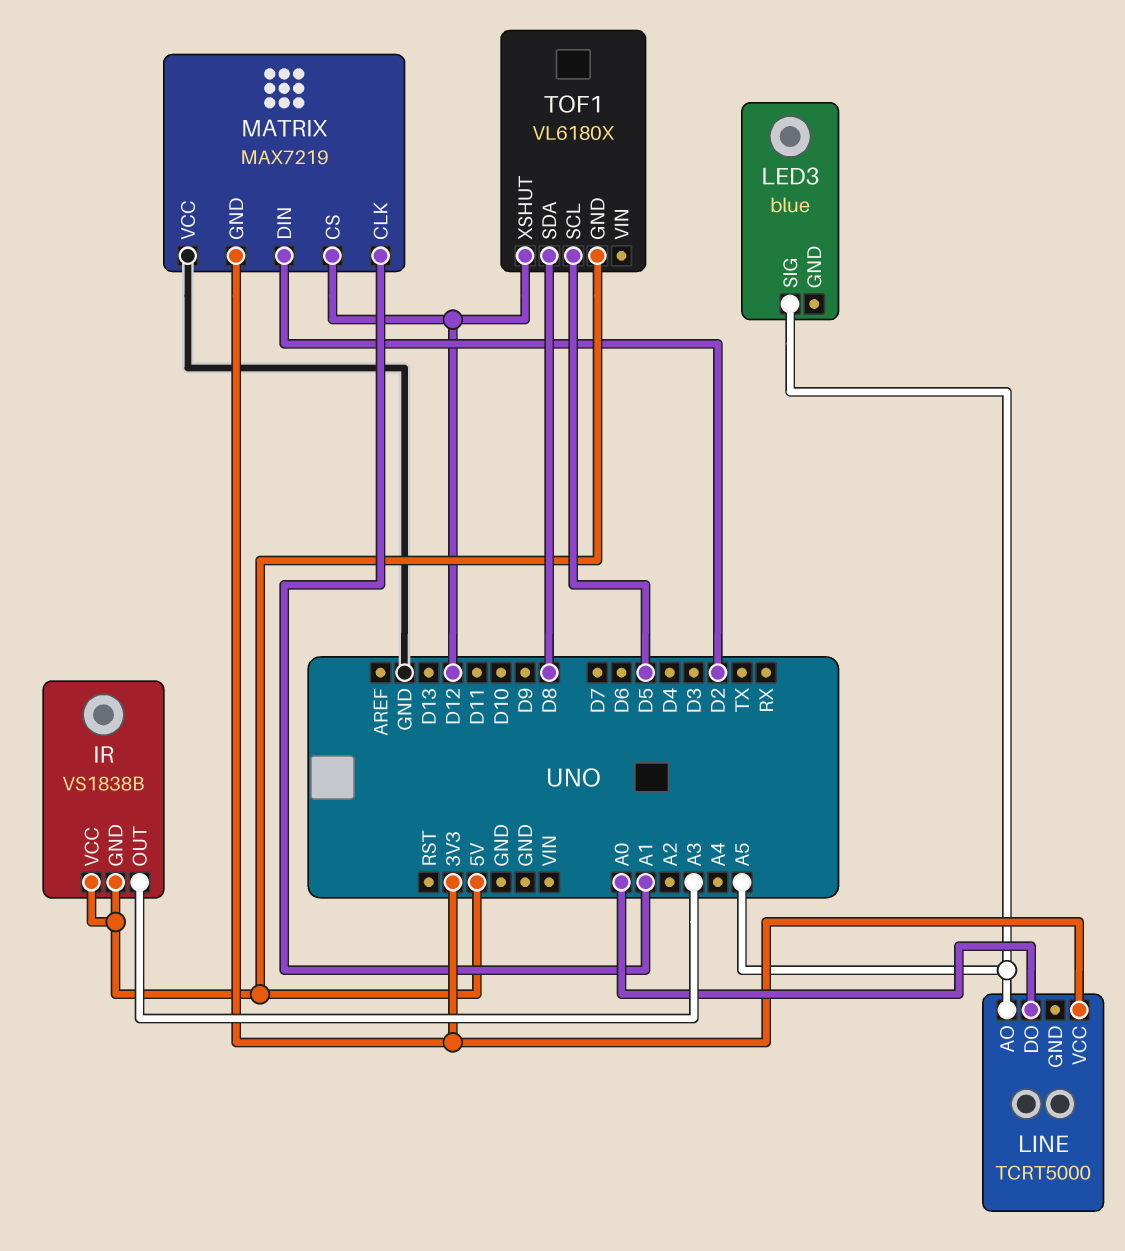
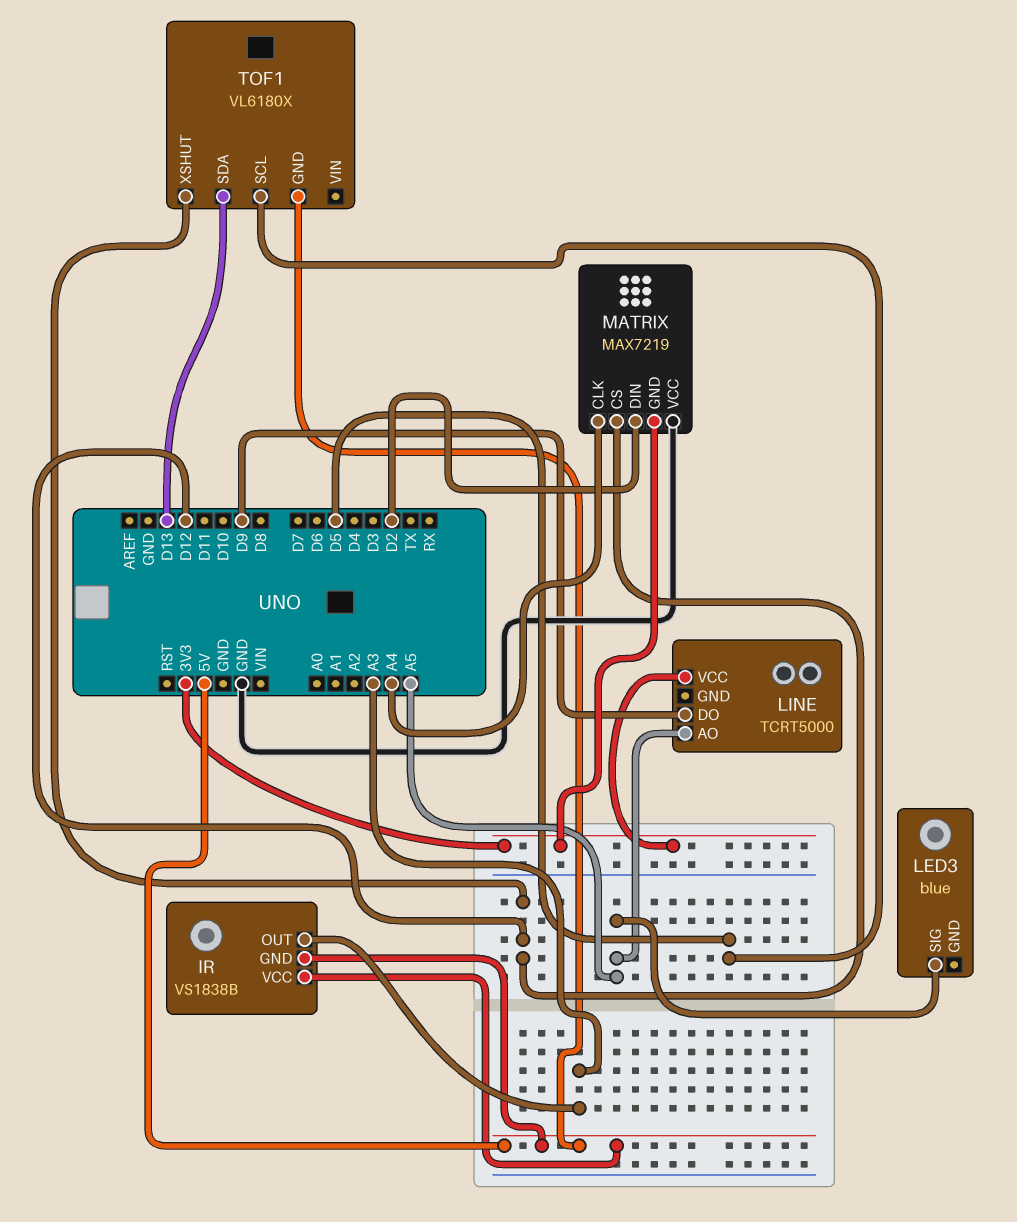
LINE pin DO: A0 -> D9
MATRIX pin CLK: A1 -> A4
TOF1 pin SDA: D8 -> D13

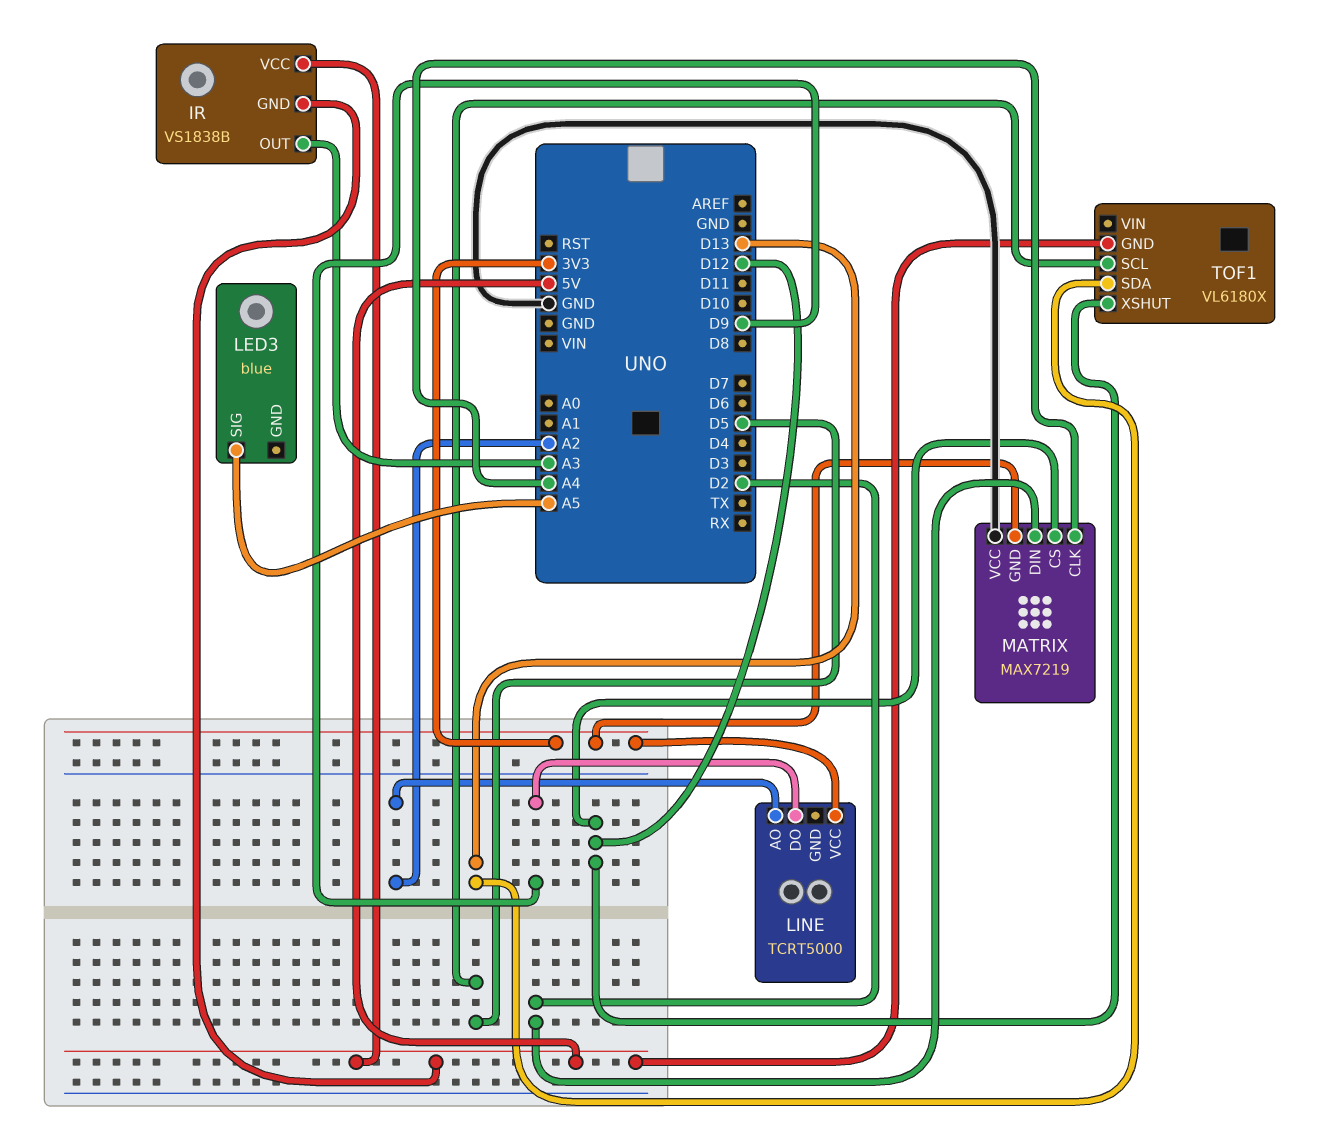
LINE pin AO: A5 -> A2

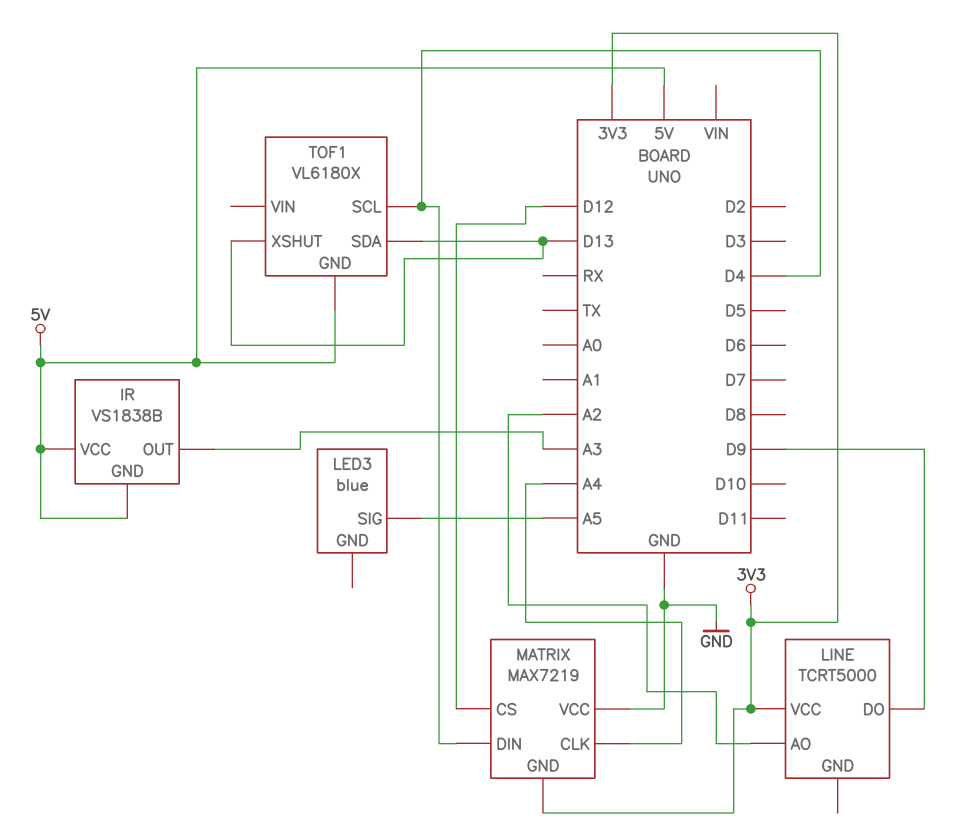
MATRIX pin DIN: D2 -> D4
TOF1 pin SCL: D5 -> D4
TOF1 pin XSHUT: D12 -> D13

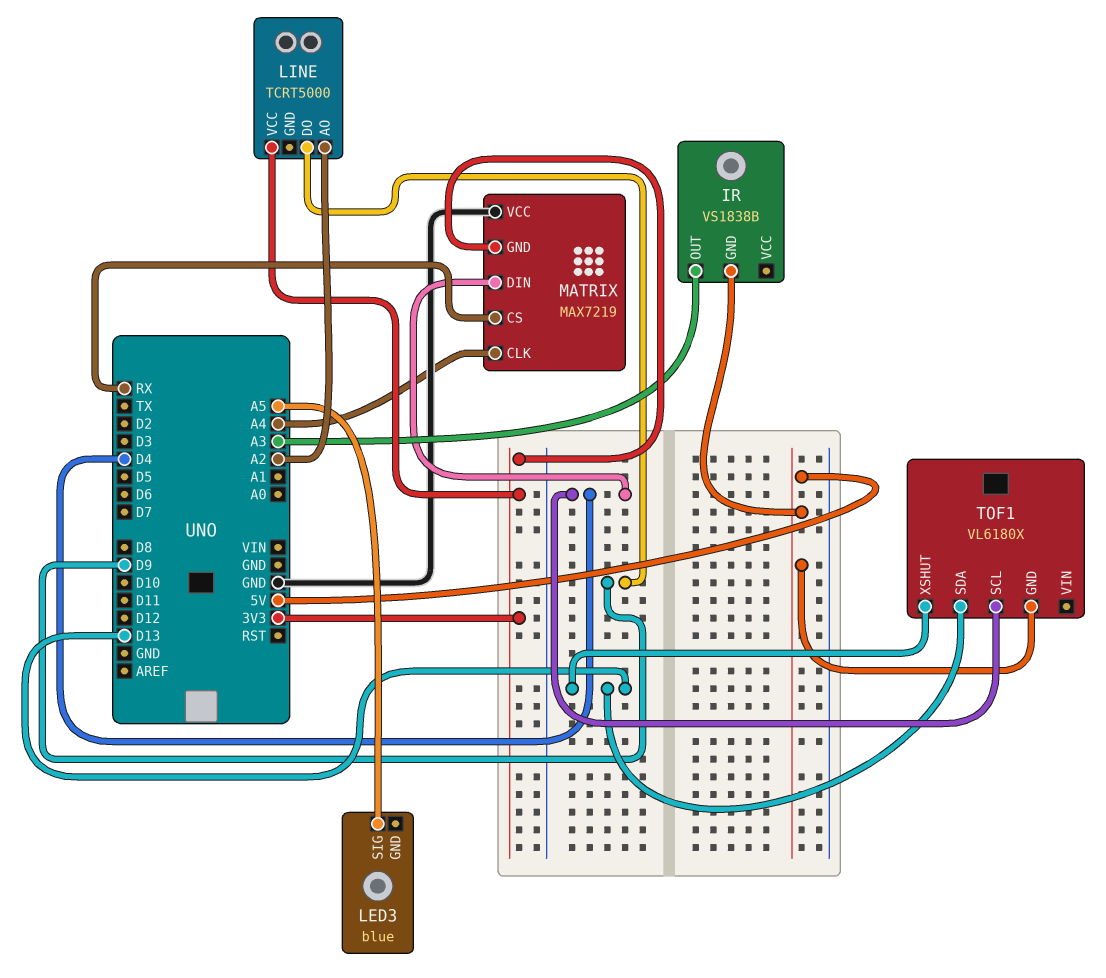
IR pin VCC: 5V -> none
MATRIX pin CS: D12 -> RX

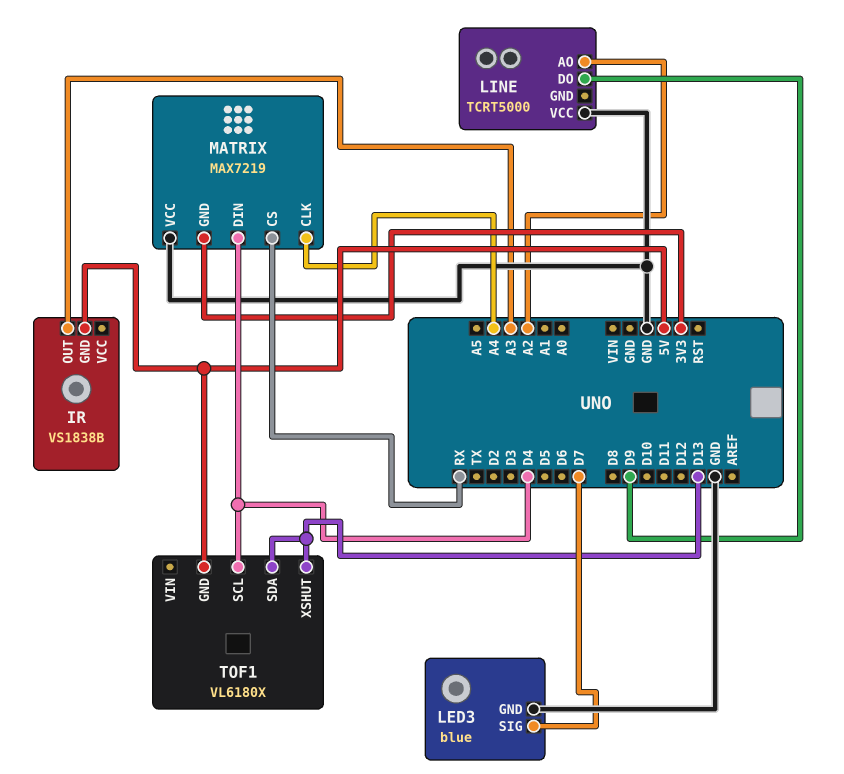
LED3 pin GND: none -> GND
LED3 pin SIG: A5 -> D7
LINE pin VCC: 3V3 -> GND

